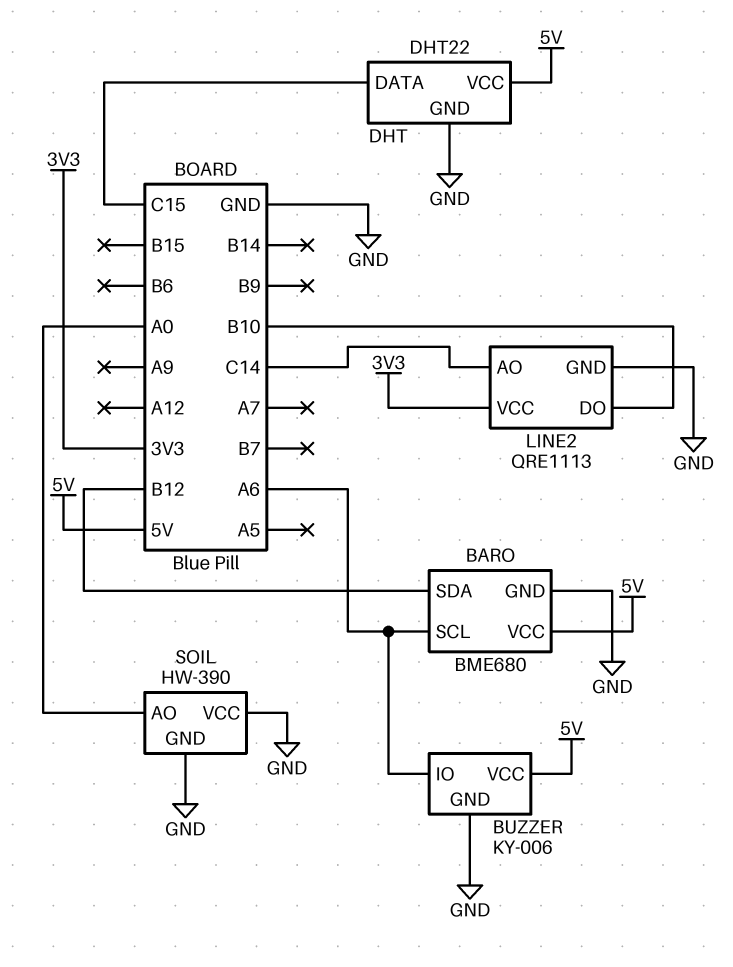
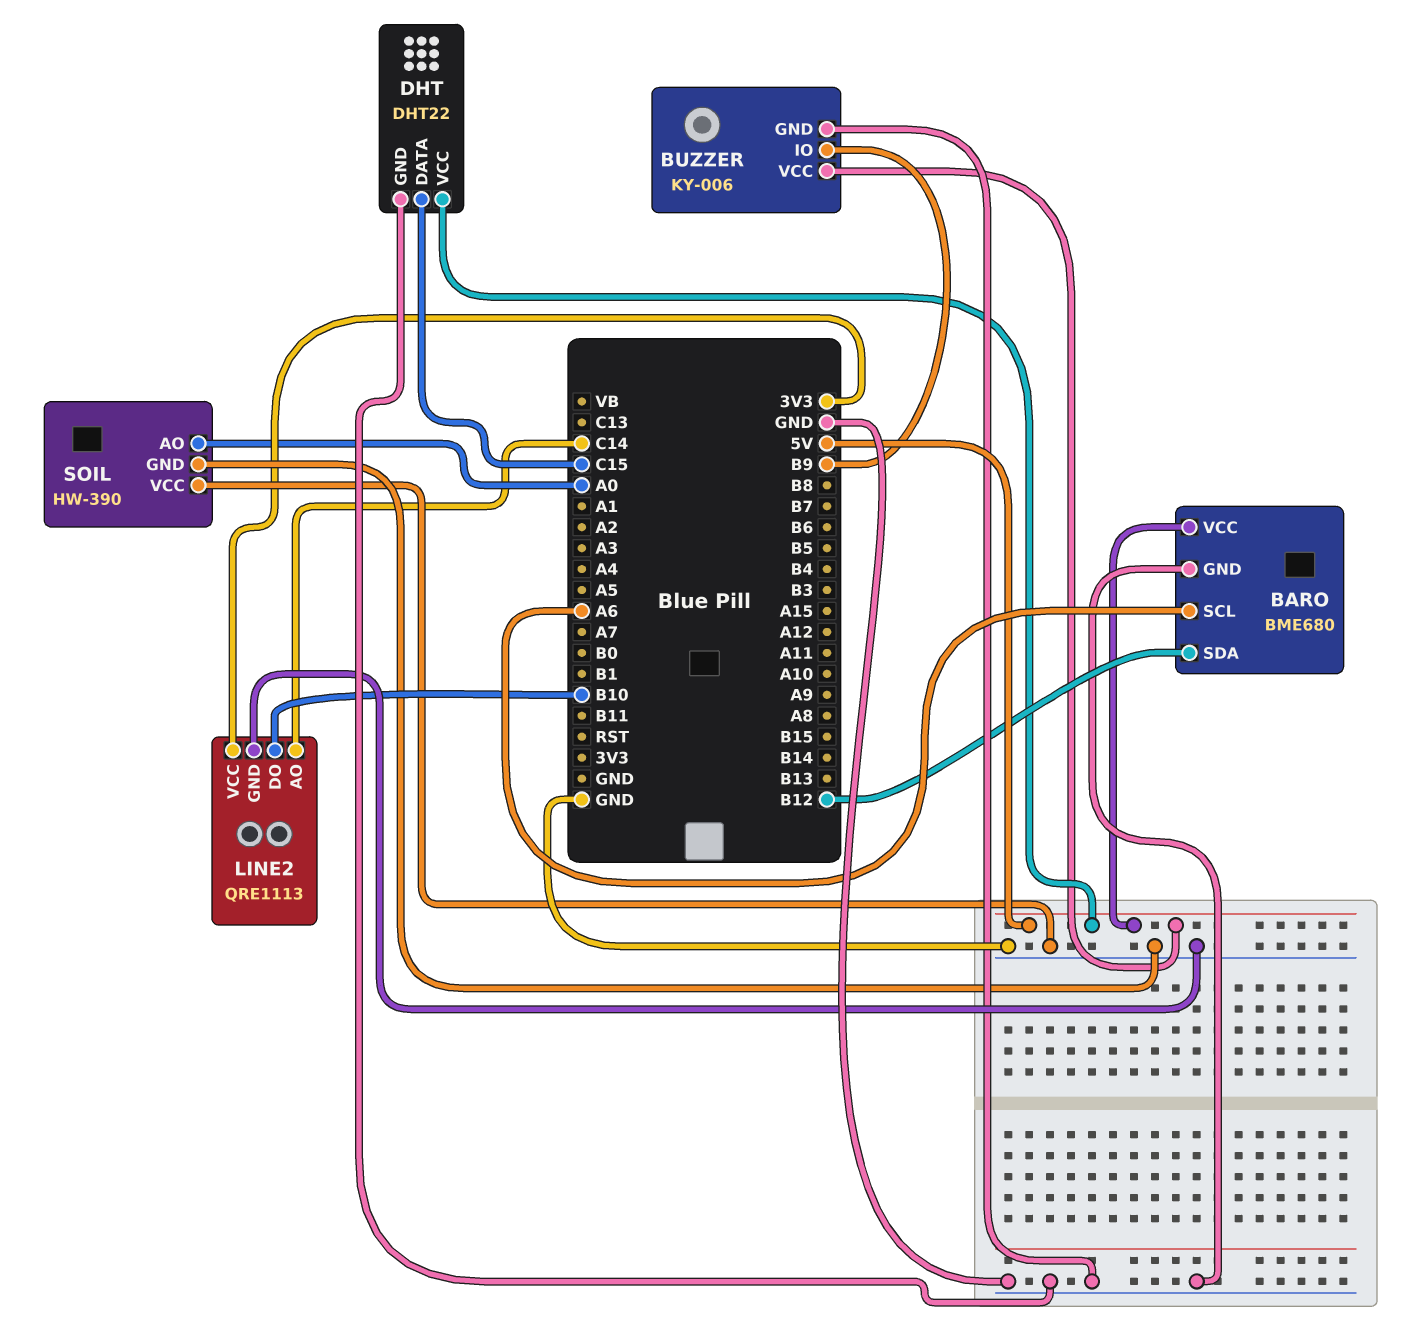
BUZZER pin IO: A6 -> B9

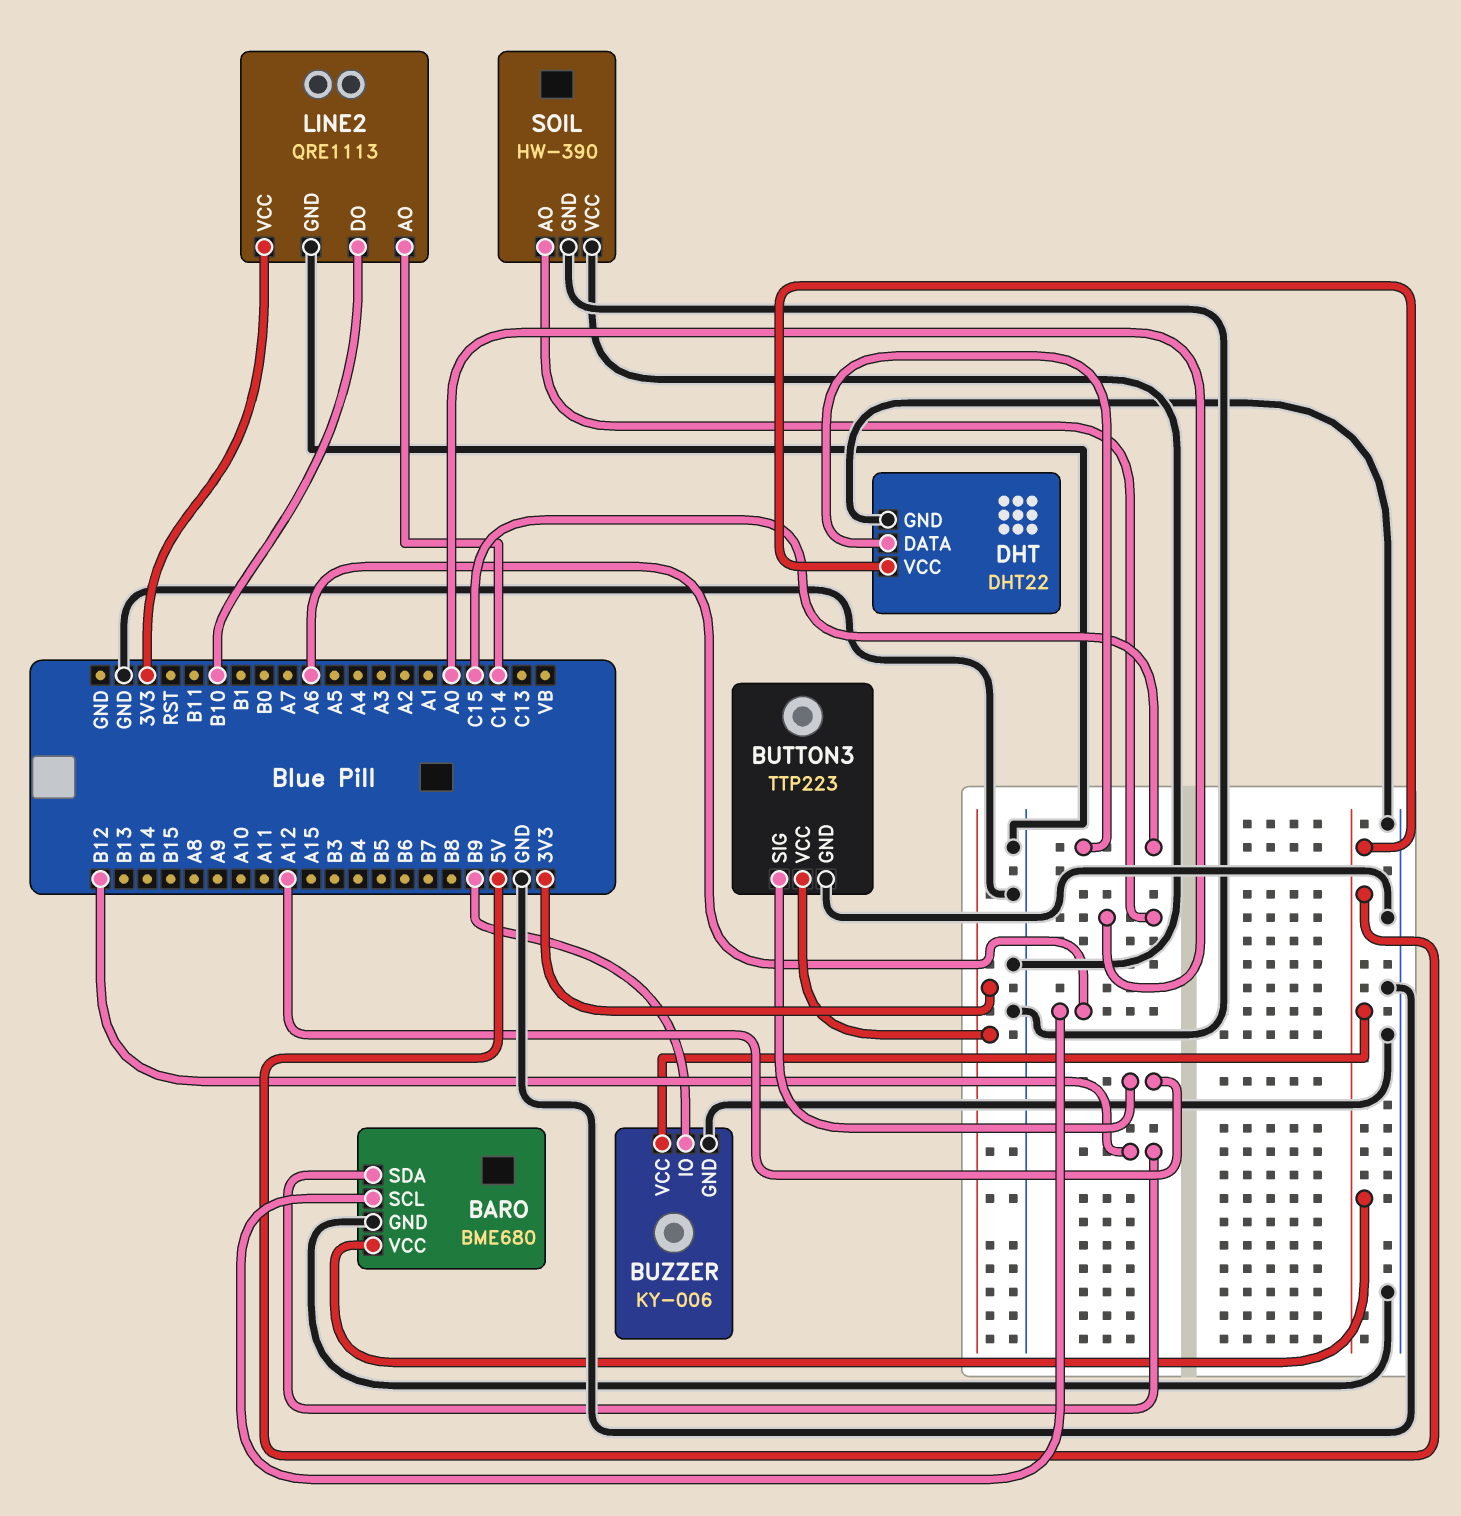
BUTTON3: none -> TTP223
BUTTON3 pin GND: none -> GND
BUTTON3 pin SIG: none -> A12
BUTTON3 pin VCC: none -> 3V3

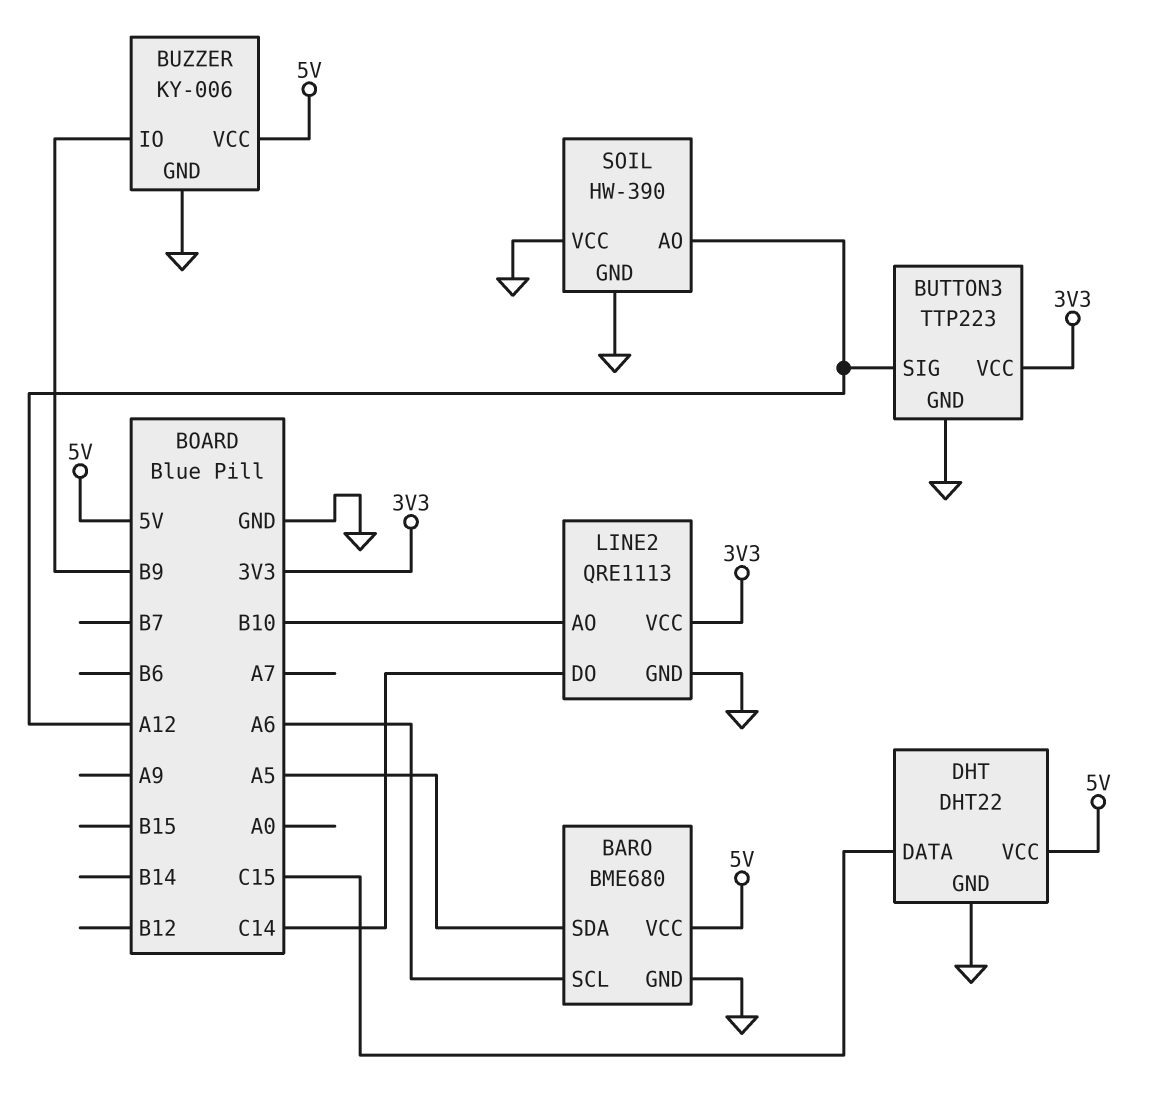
BARO pin SDA: B12 -> A5
LINE2 pin AO: C14 -> B10
LINE2 pin DO: B10 -> C14
SOIL pin AO: A0 -> A12

